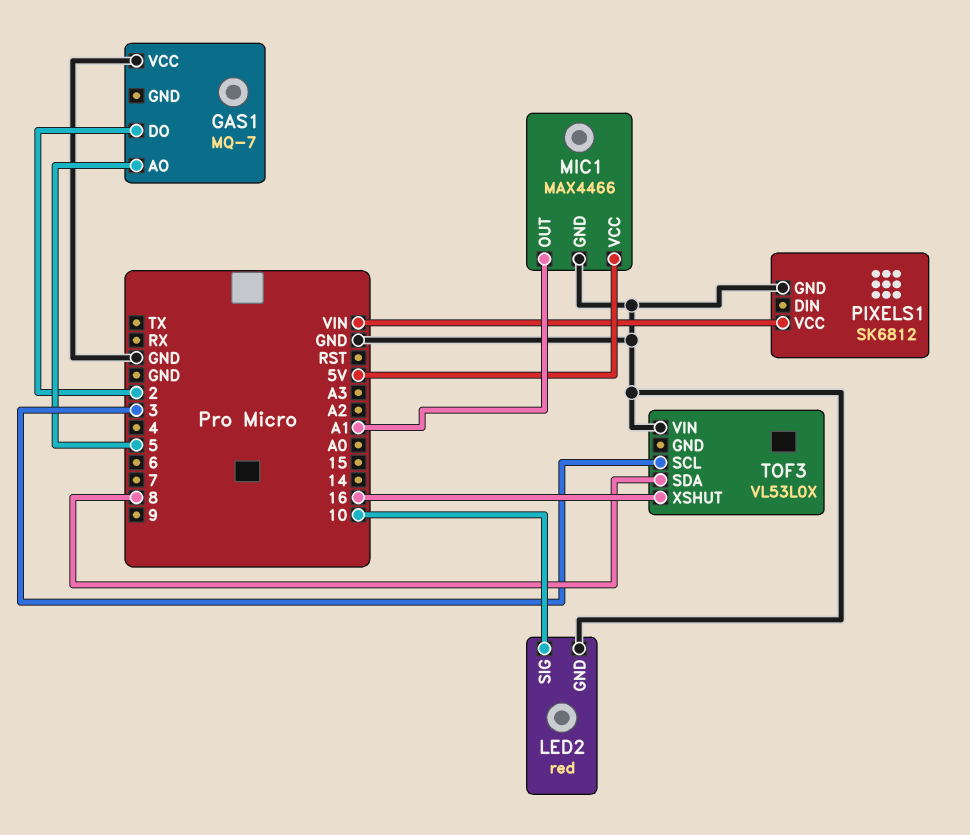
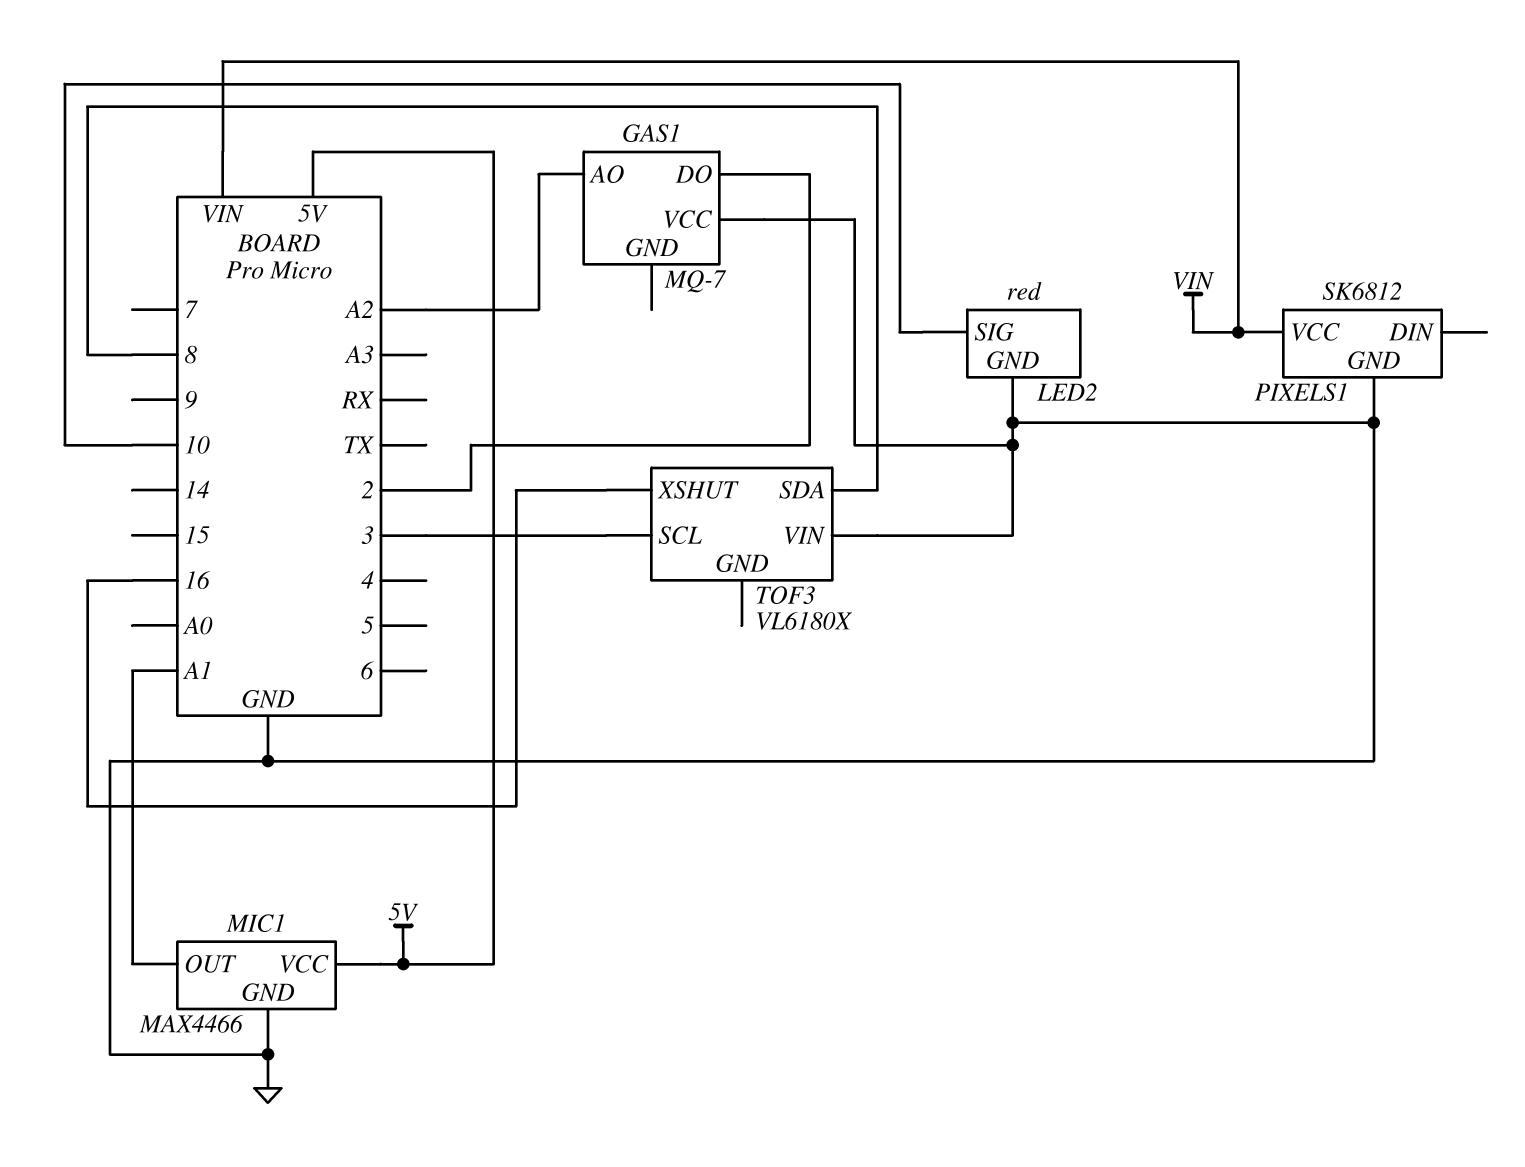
GAS1 pin AO: 5 -> A2
TOF3: VL53L0X -> VL6180X

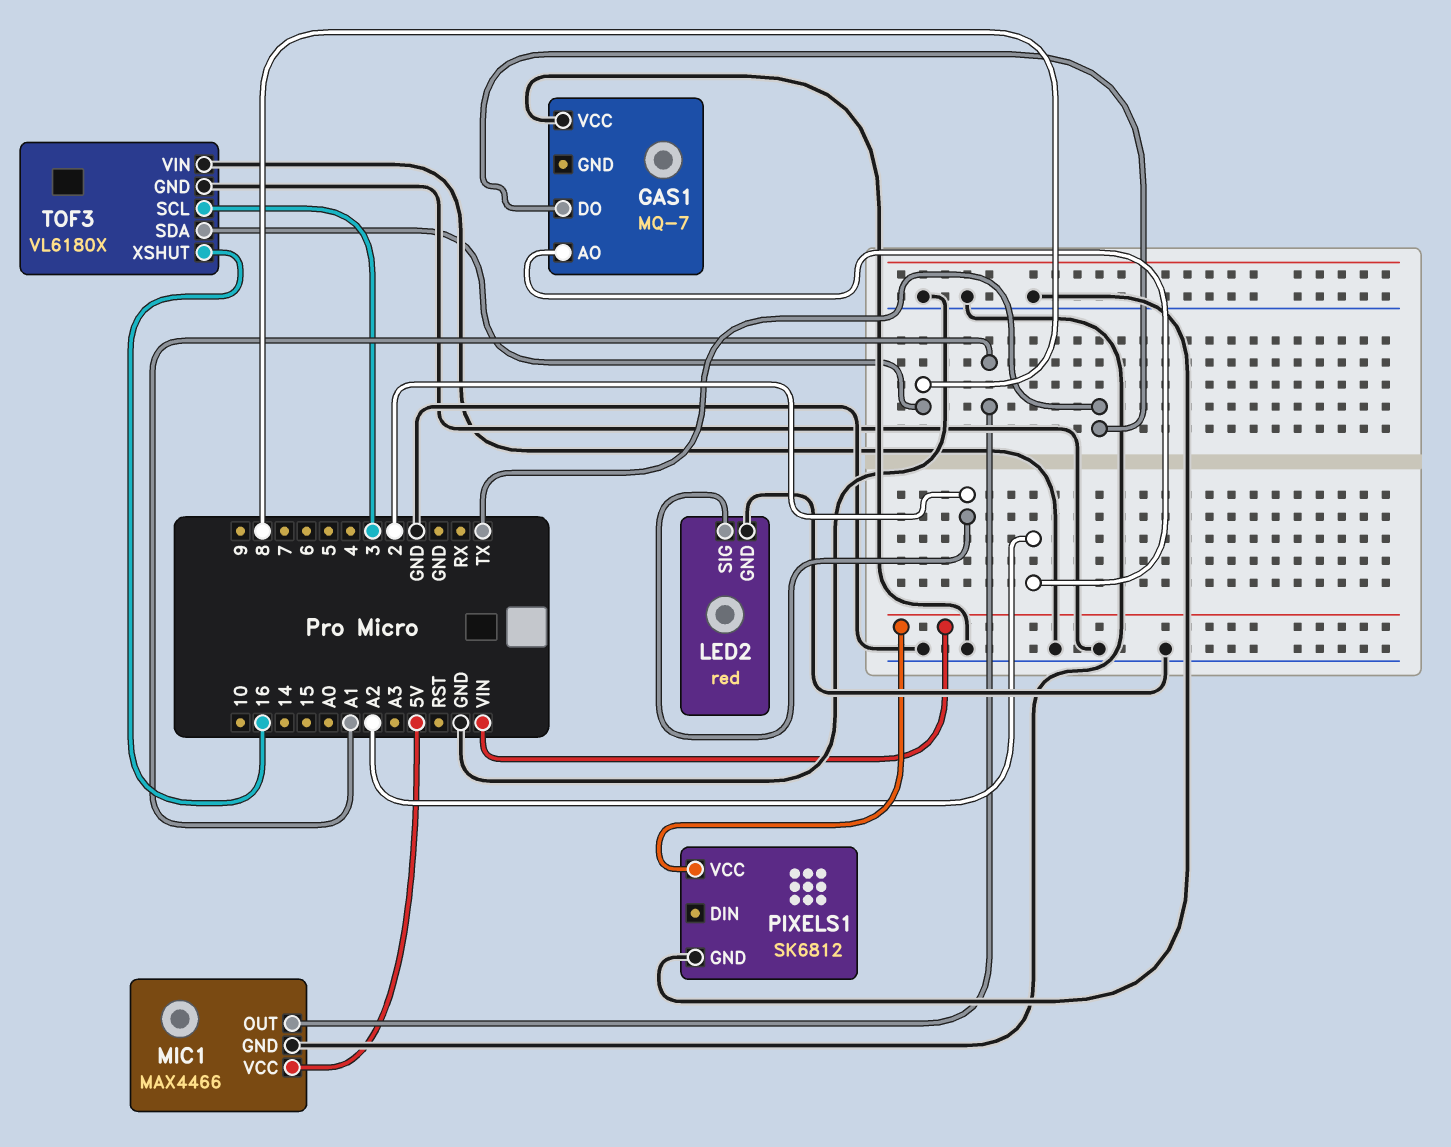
GAS1 pin DO: 2 -> TX
LED2 pin SIG: 10 -> 2
TOF3 pin GND: none -> GND

